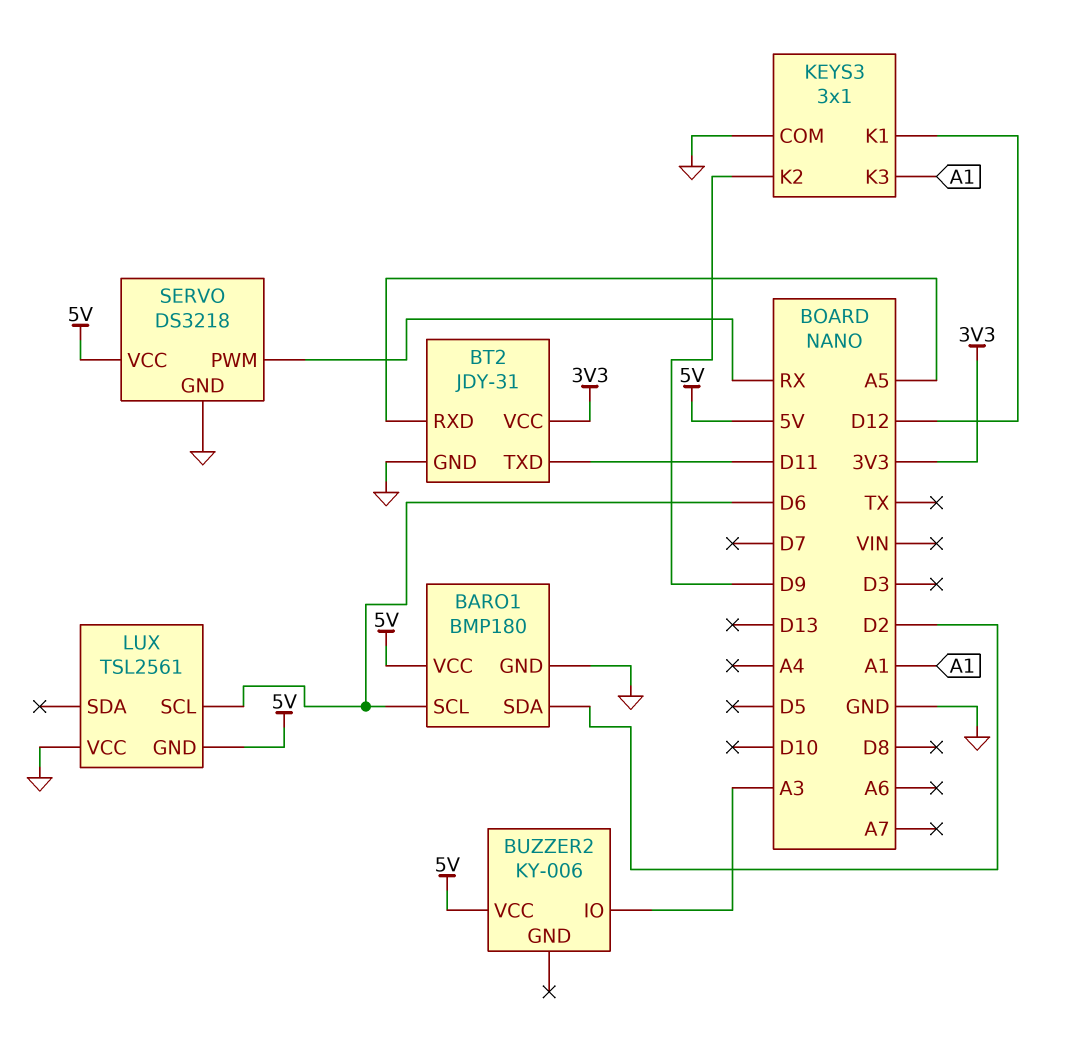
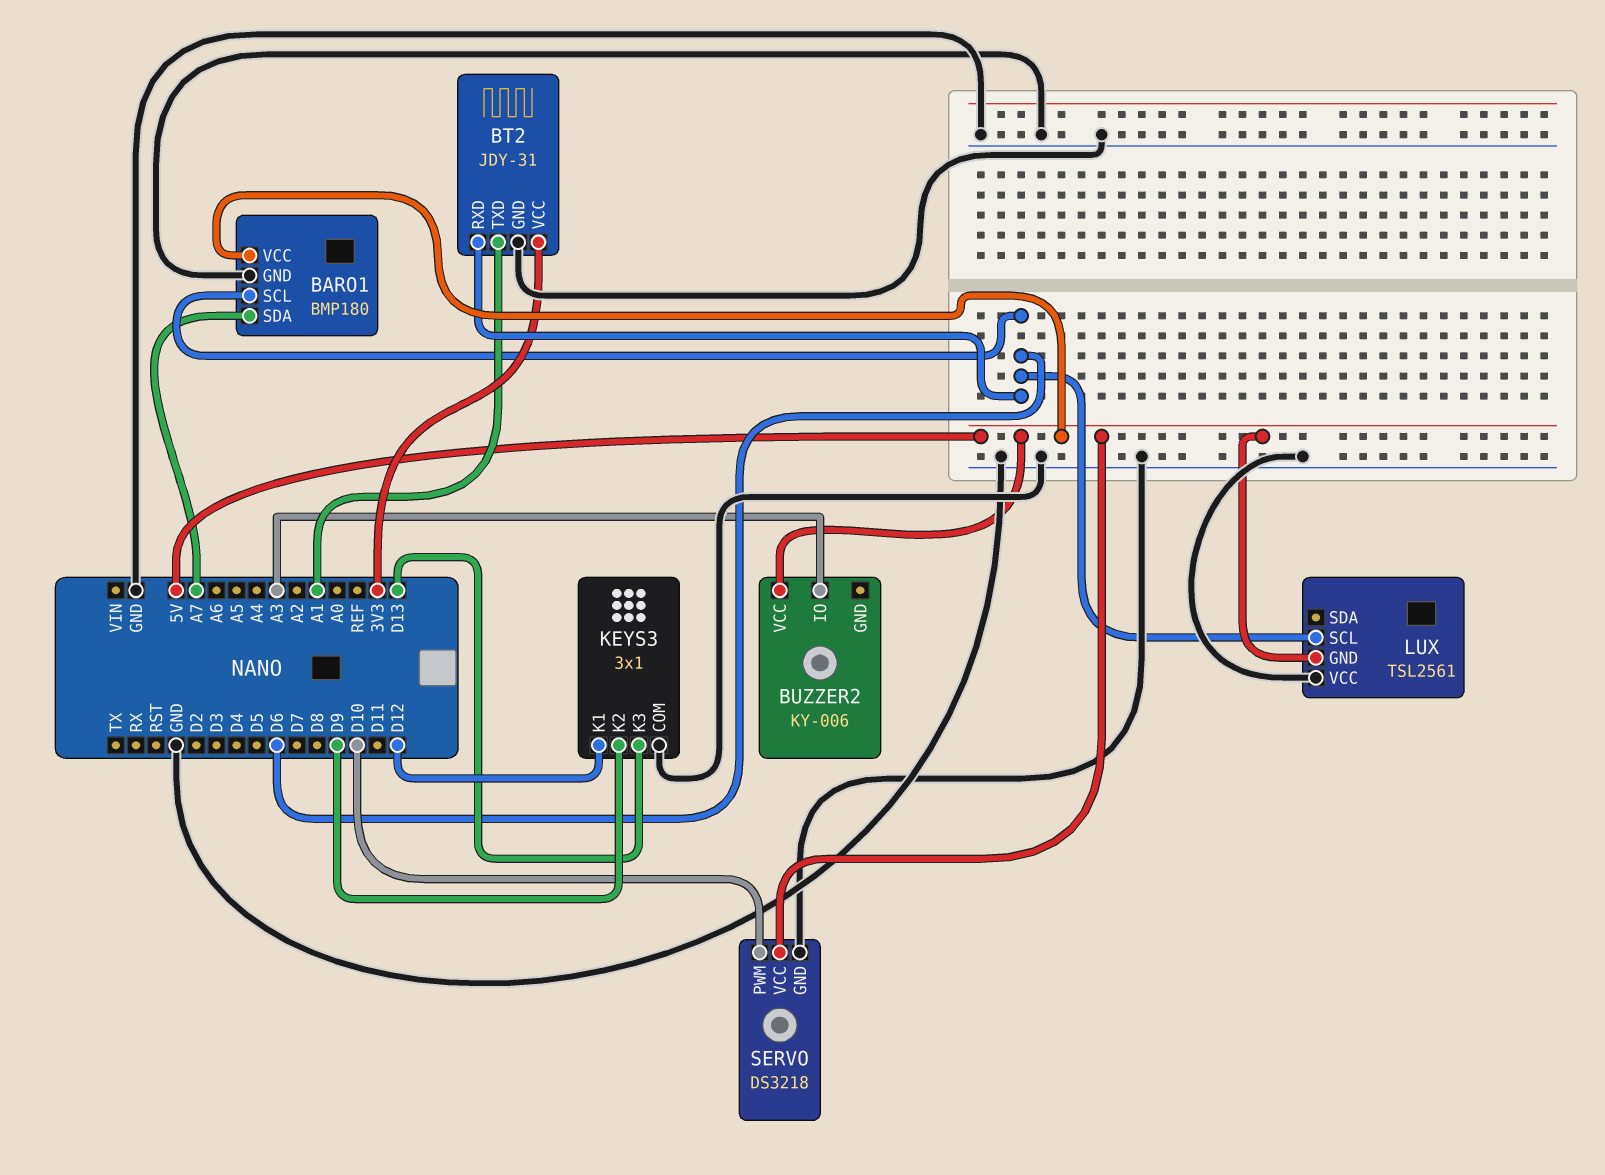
BARO1 pin SDA: D2 -> A7
BT2 pin RXD: A5 -> D6
BT2 pin TXD: D11 -> A1
KEYS3 pin K3: A1 -> D13
SERVO pin PWM: RX -> D10

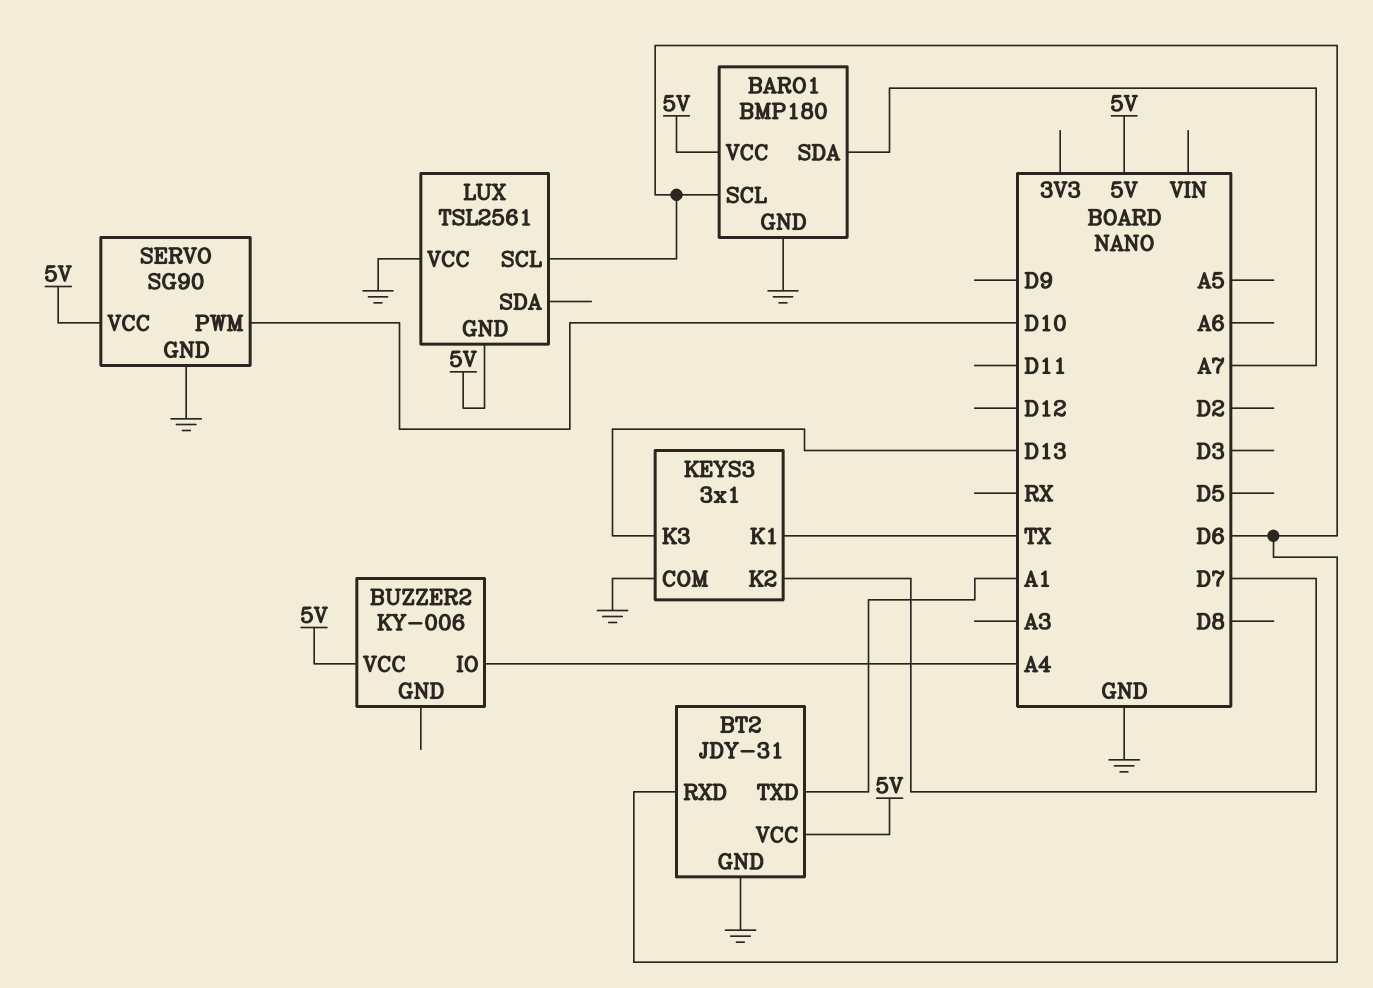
BT2 pin VCC: 3V3 -> 5V
BUZZER2 pin IO: A3 -> A4
KEYS3 pin K1: D12 -> TX
KEYS3 pin K2: D9 -> D7
SERVO: DS3218 -> SG90

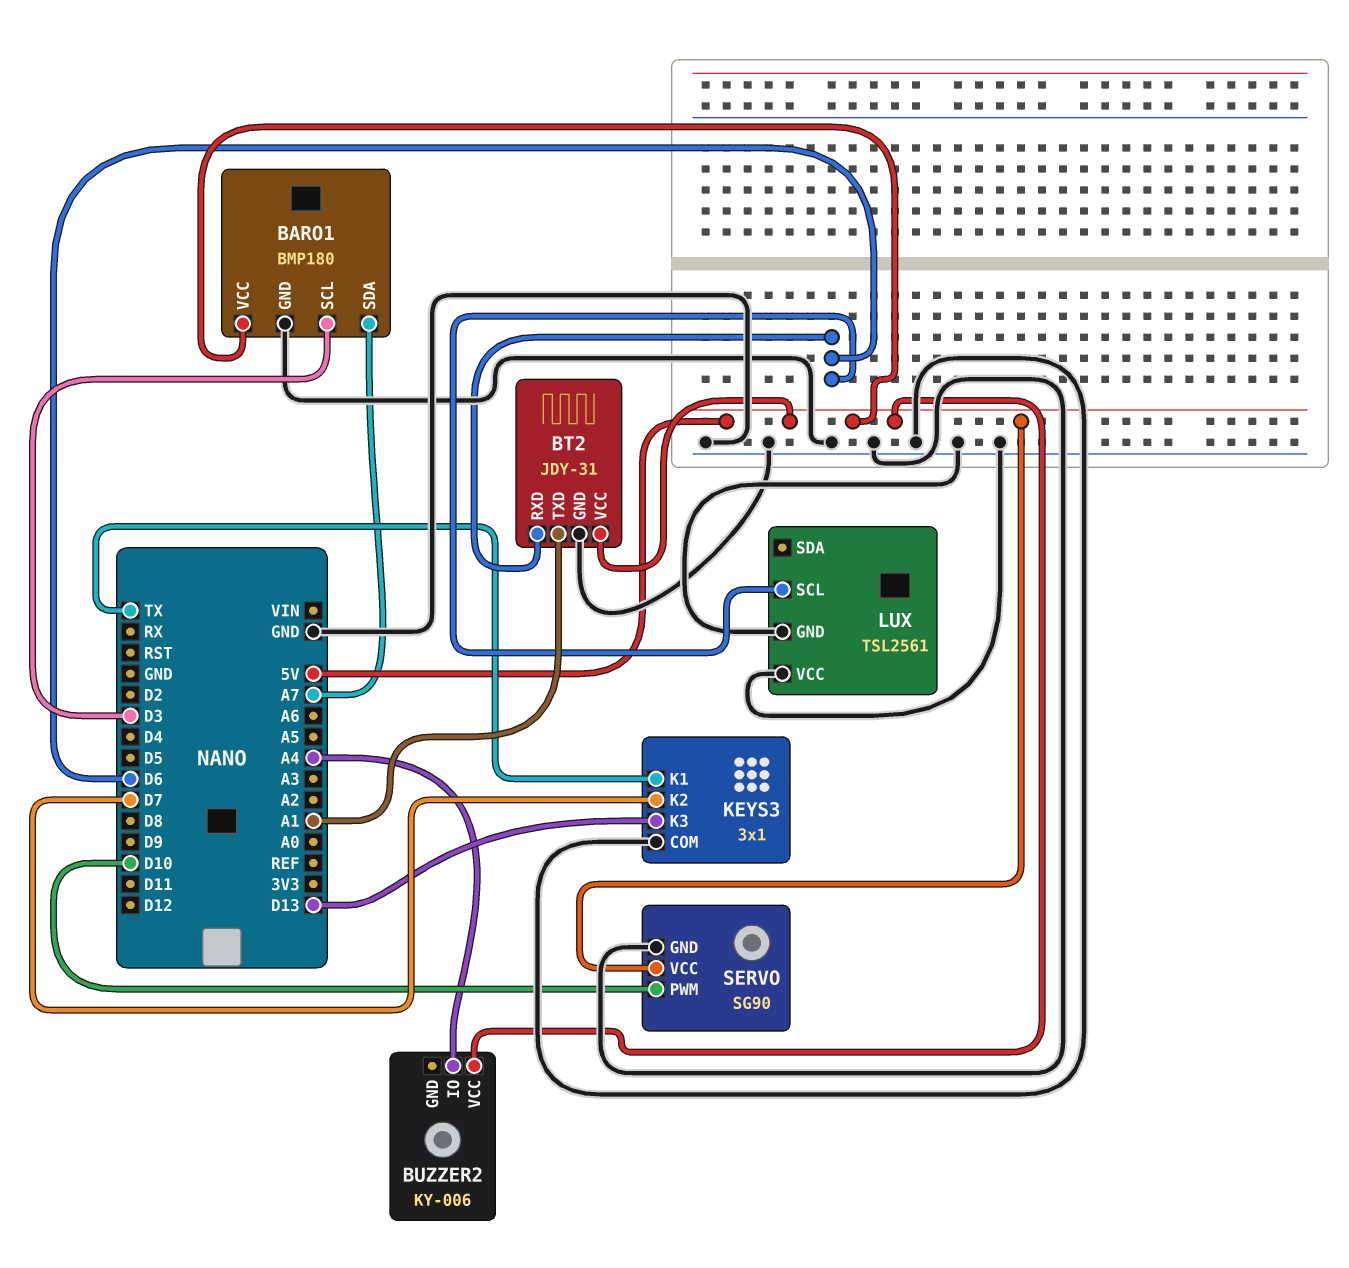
BARO1 pin SCL: D6 -> D3
LUX pin GND: 5V -> GND

